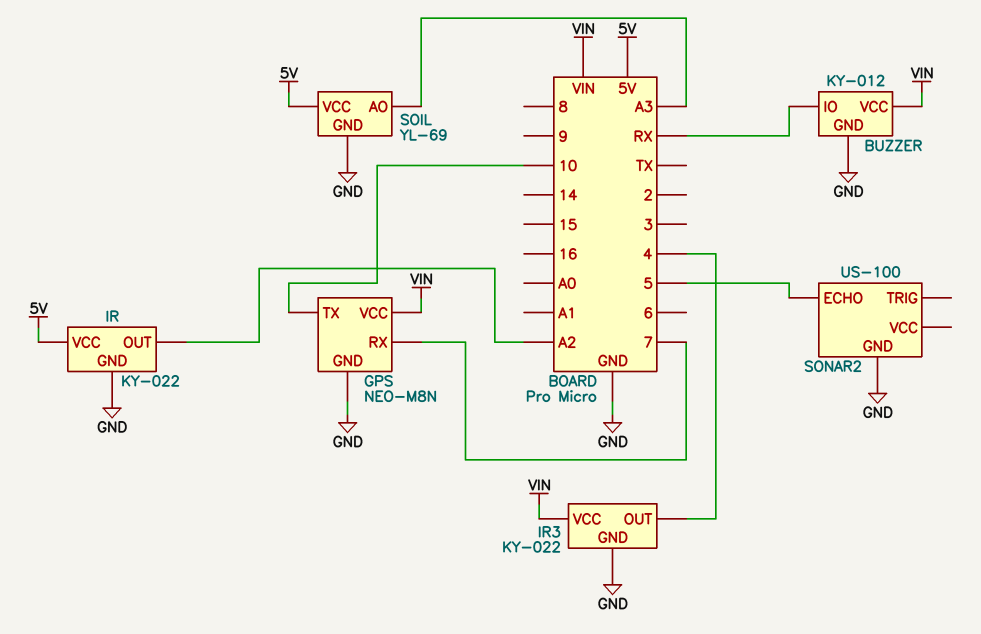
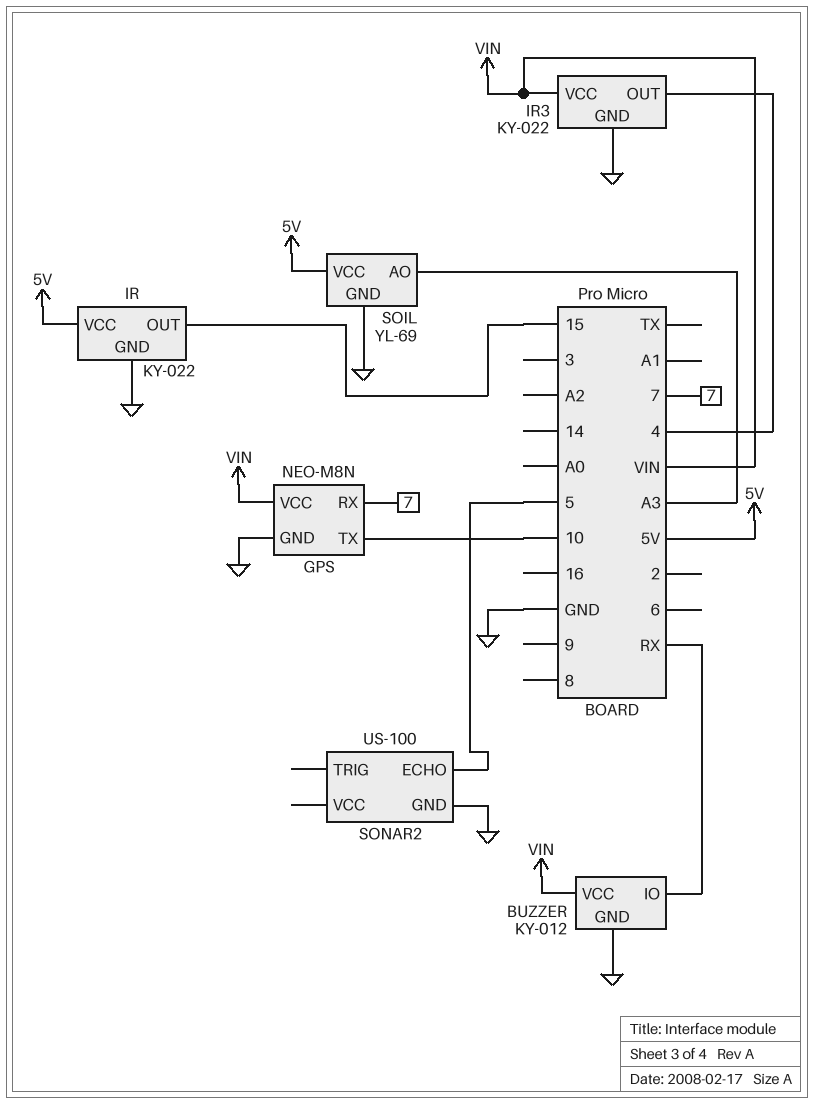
IR pin OUT: A2 -> 15

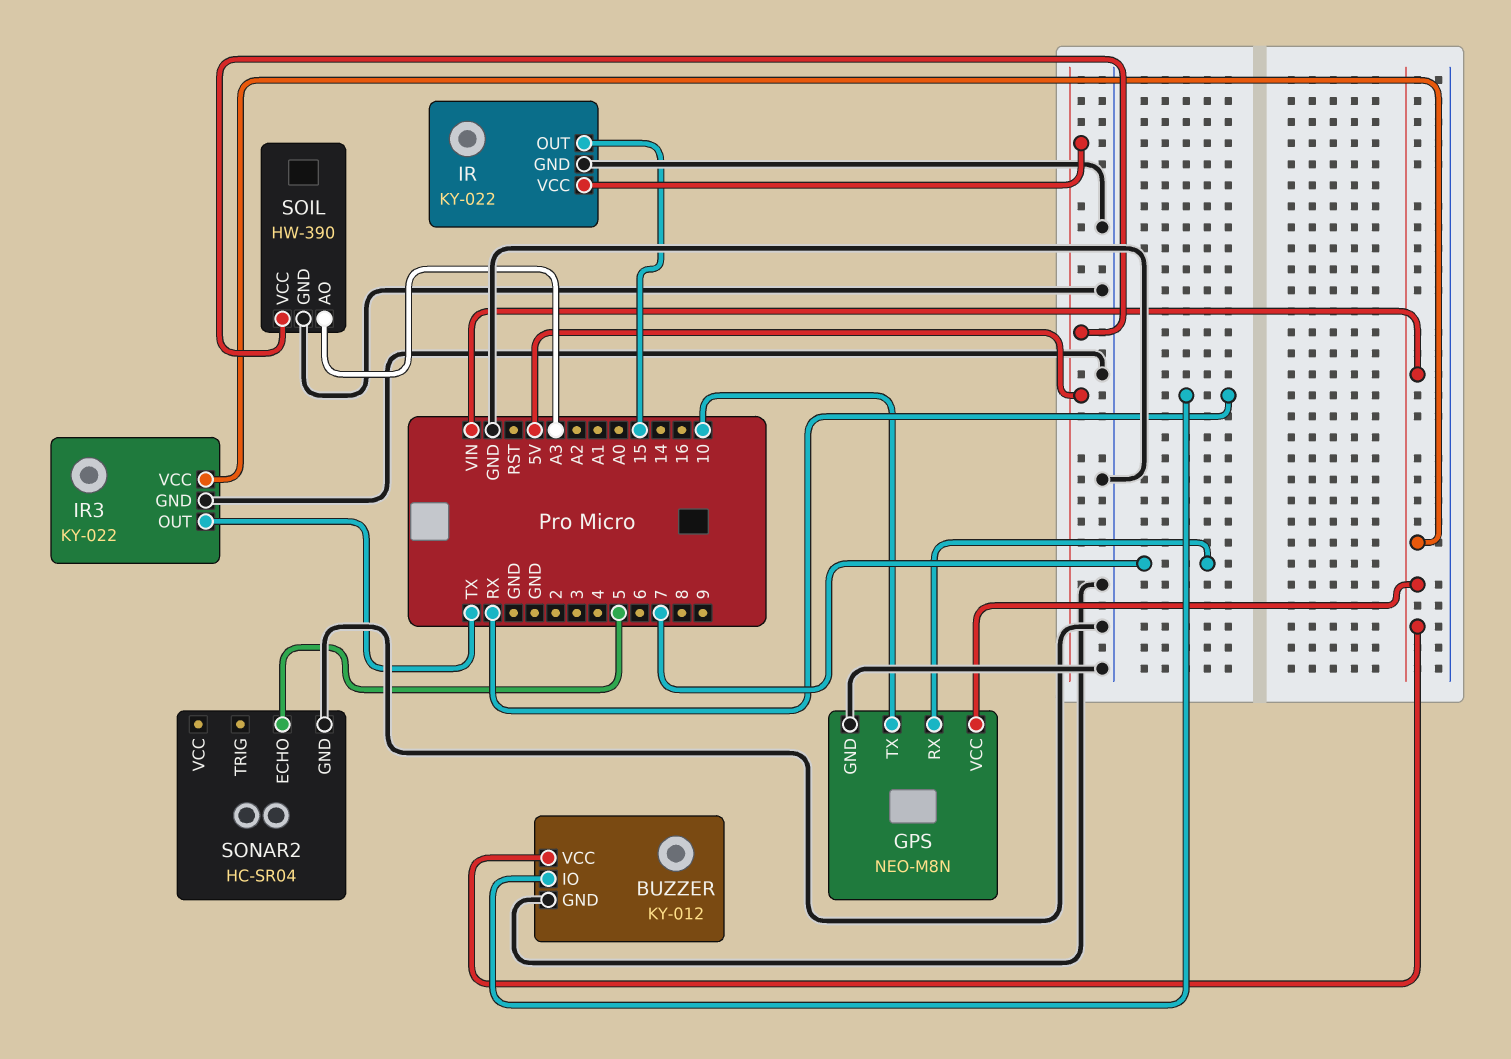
IR3 pin OUT: 4 -> TX
SOIL: YL-69 -> HW-390
SONAR2: US-100 -> HC-SR04

